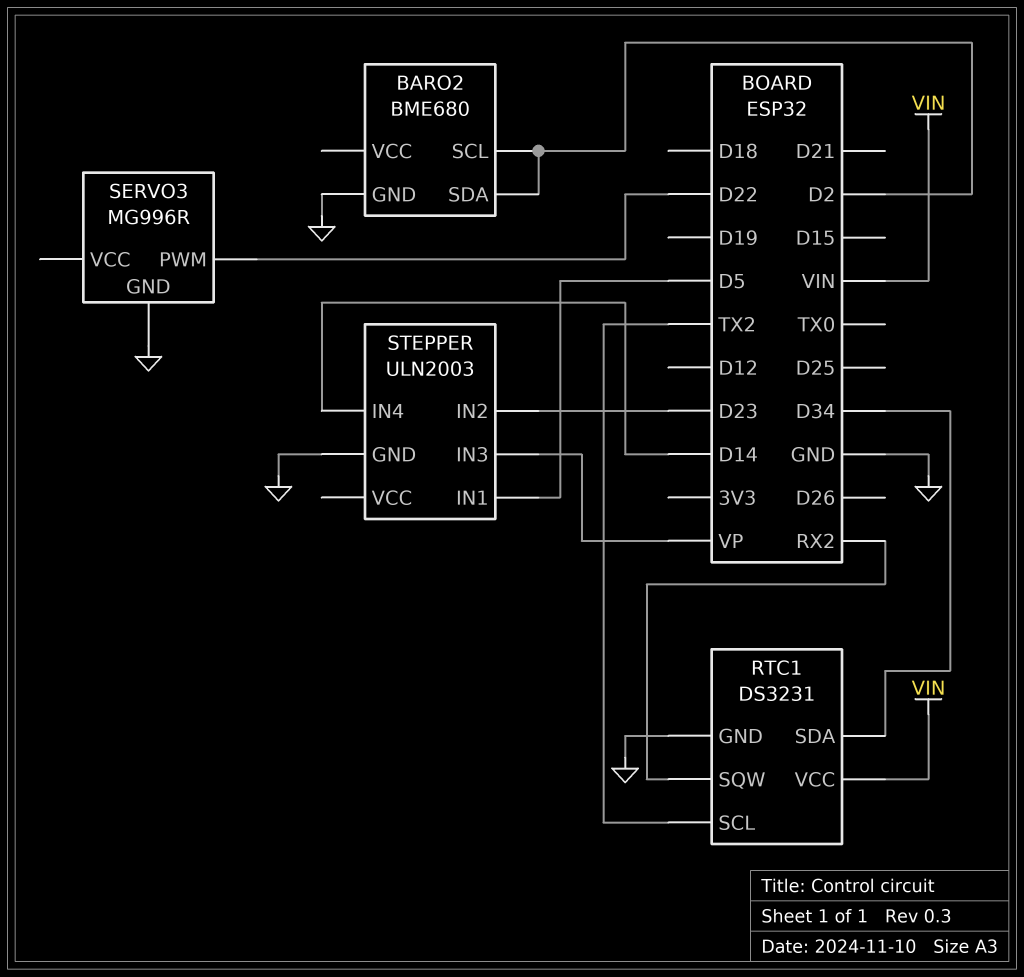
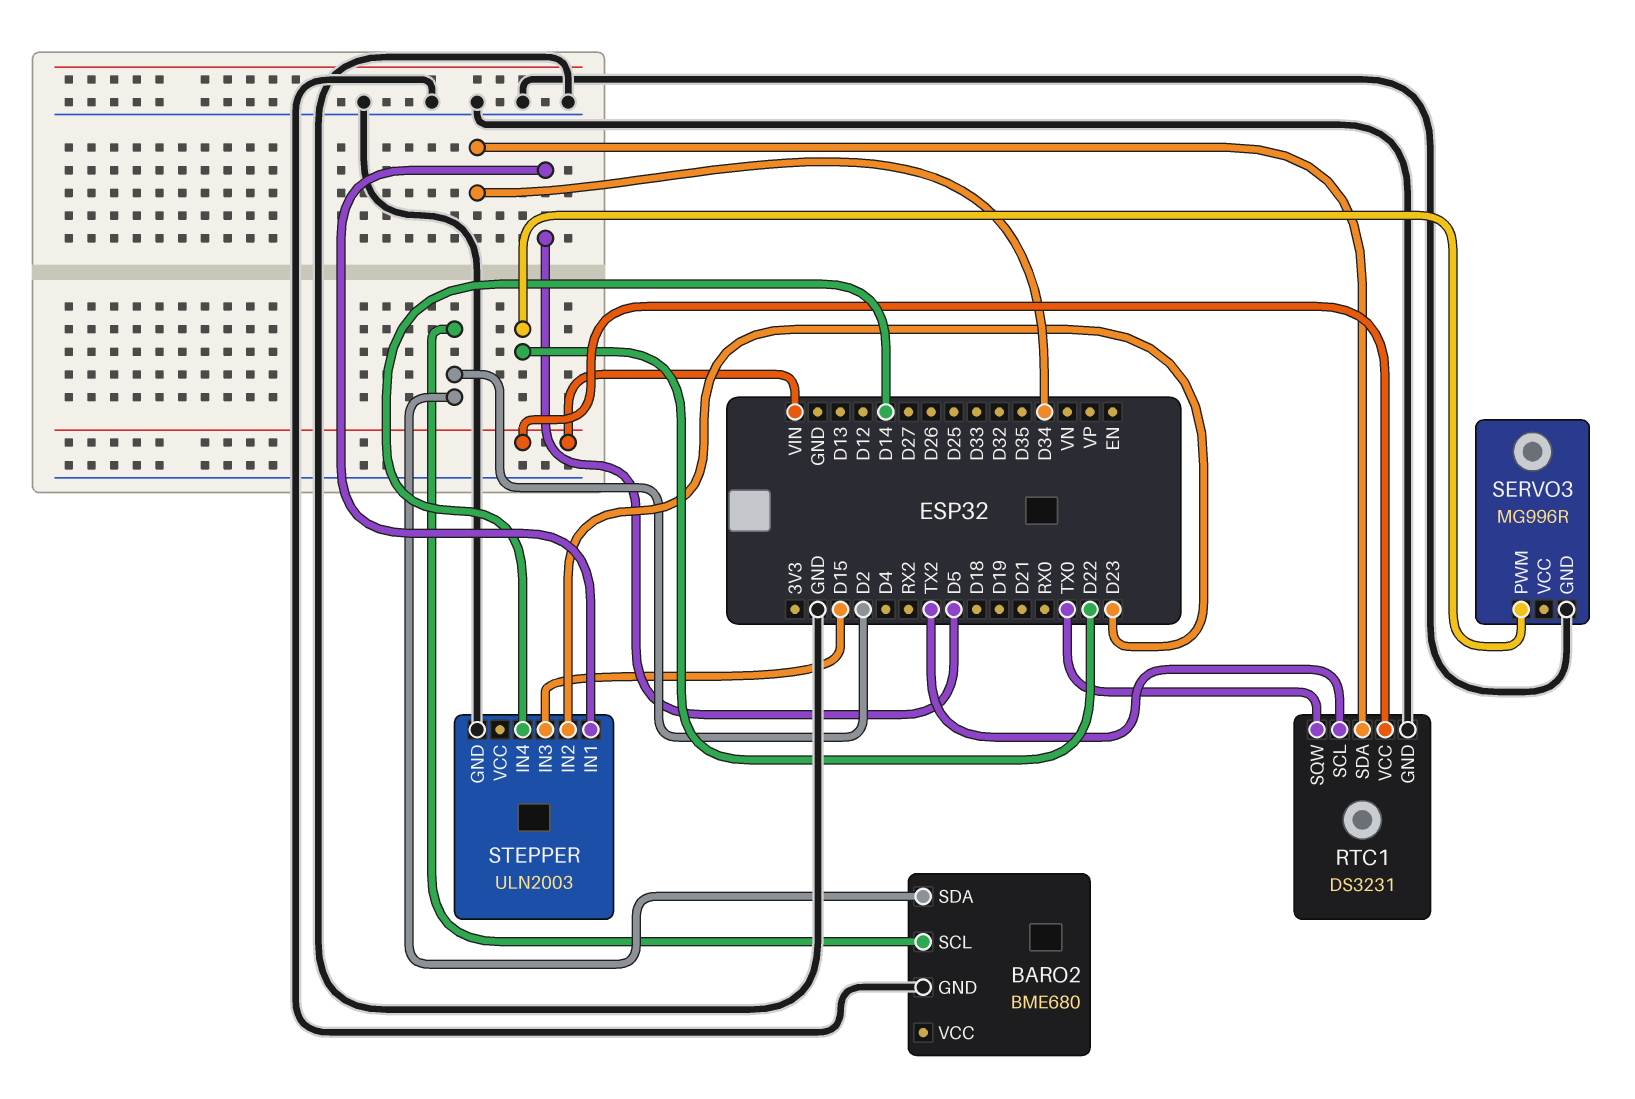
RTC1 pin SQW: RX2 -> TX0
STEPPER pin IN3: VP -> D15

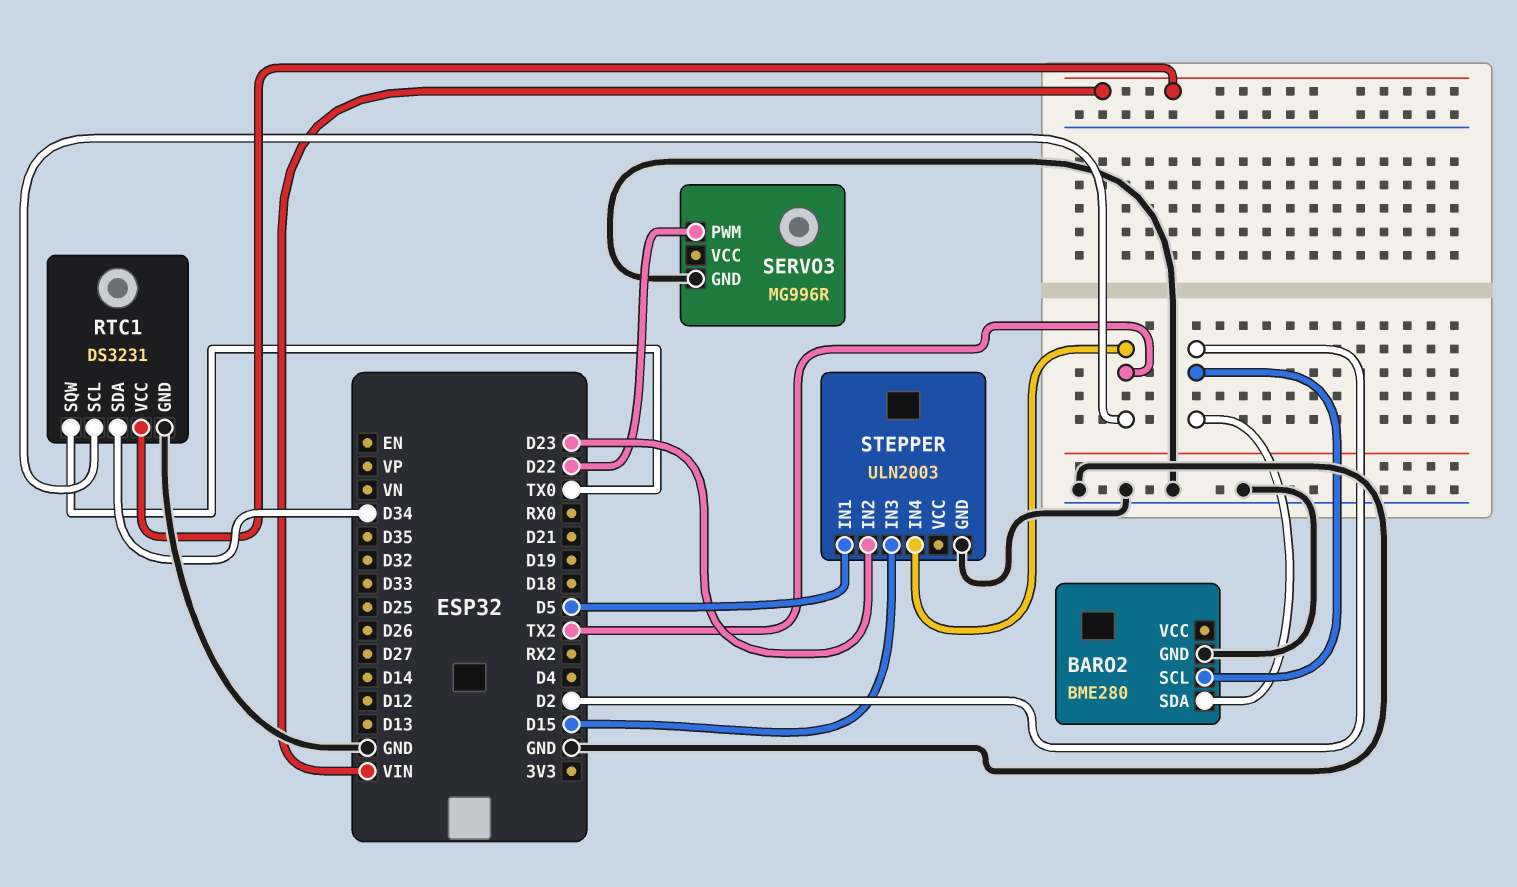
BARO2: BME680 -> BME280
STEPPER pin IN4: D14 -> TX2

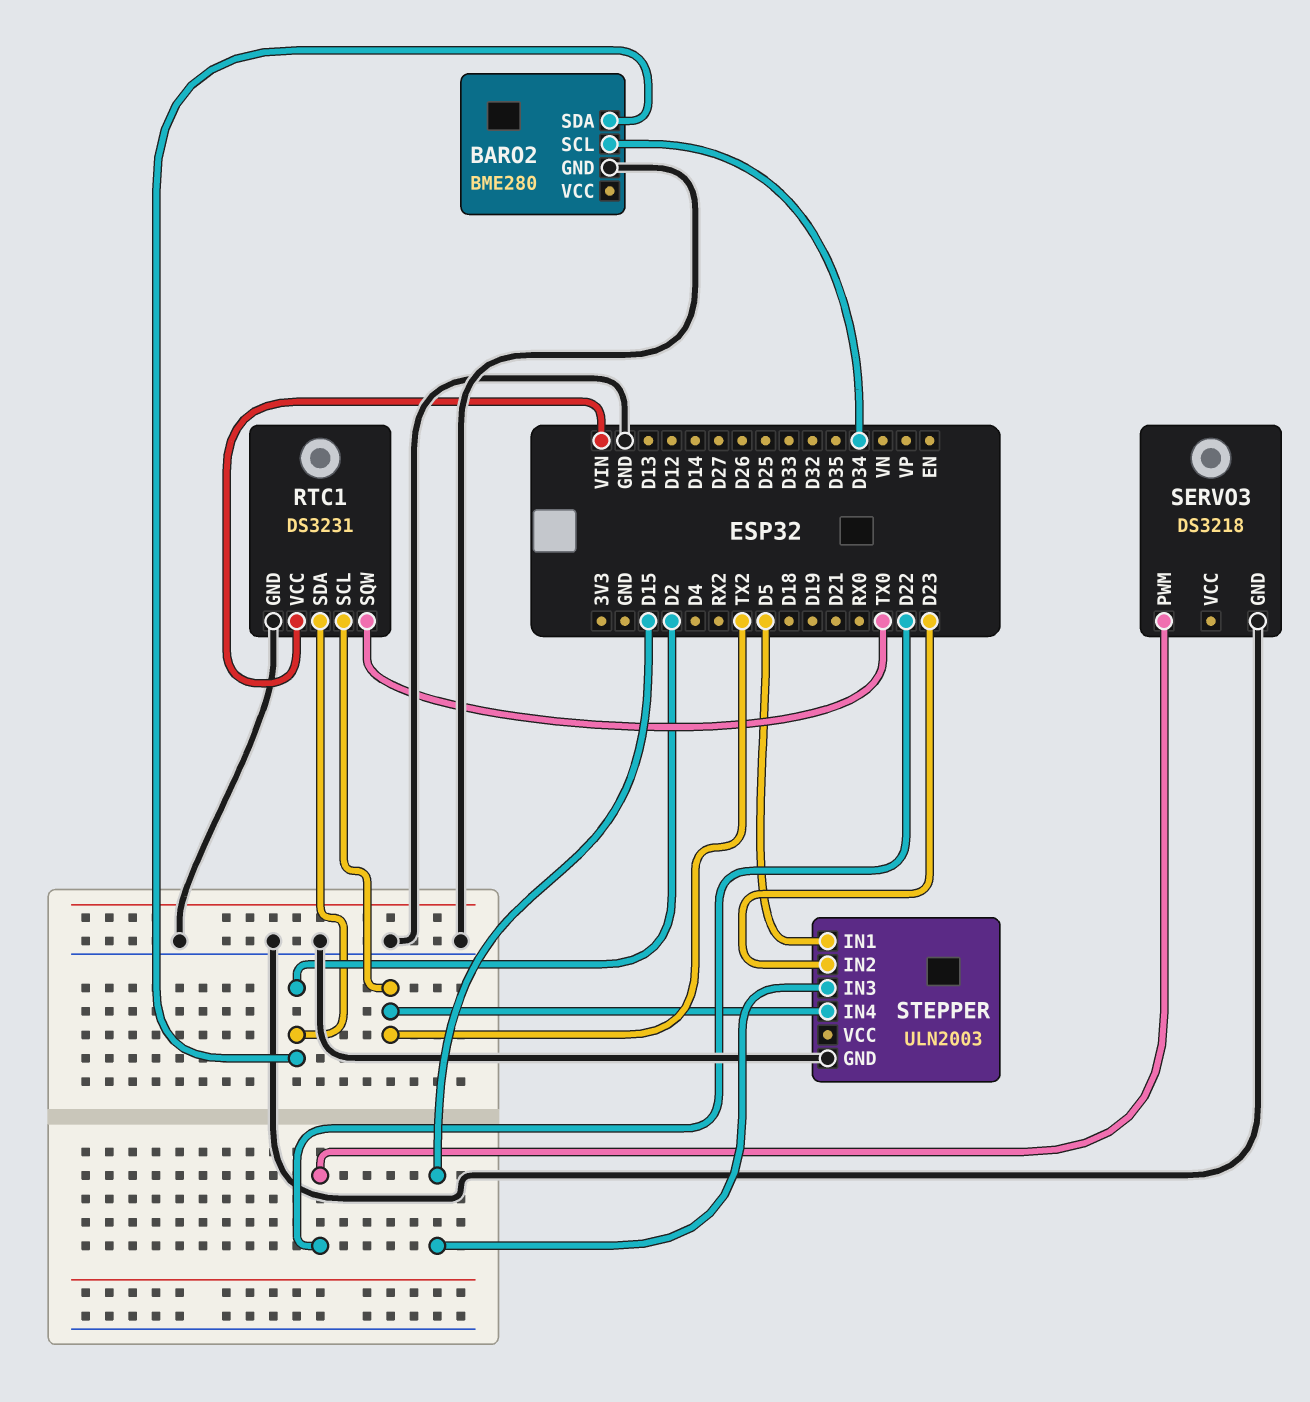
BARO2 pin SCL: D2 -> D34
RTC1 pin SDA: D34 -> D2
SERVO3: MG996R -> DS3218

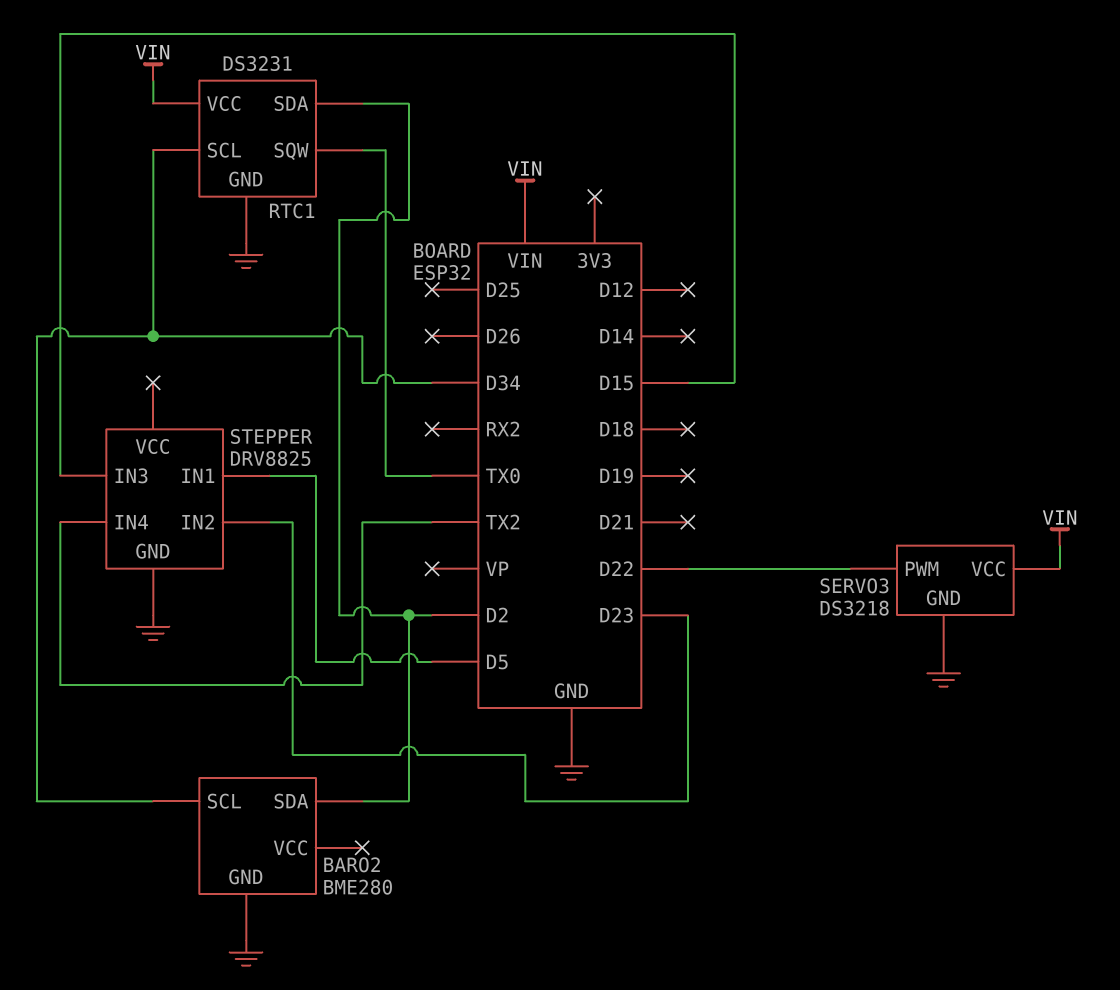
RTC1 pin SCL: TX2 -> D34
SERVO3 pin VCC: none -> VIN
STEPPER: ULN2003 -> DRV8825

